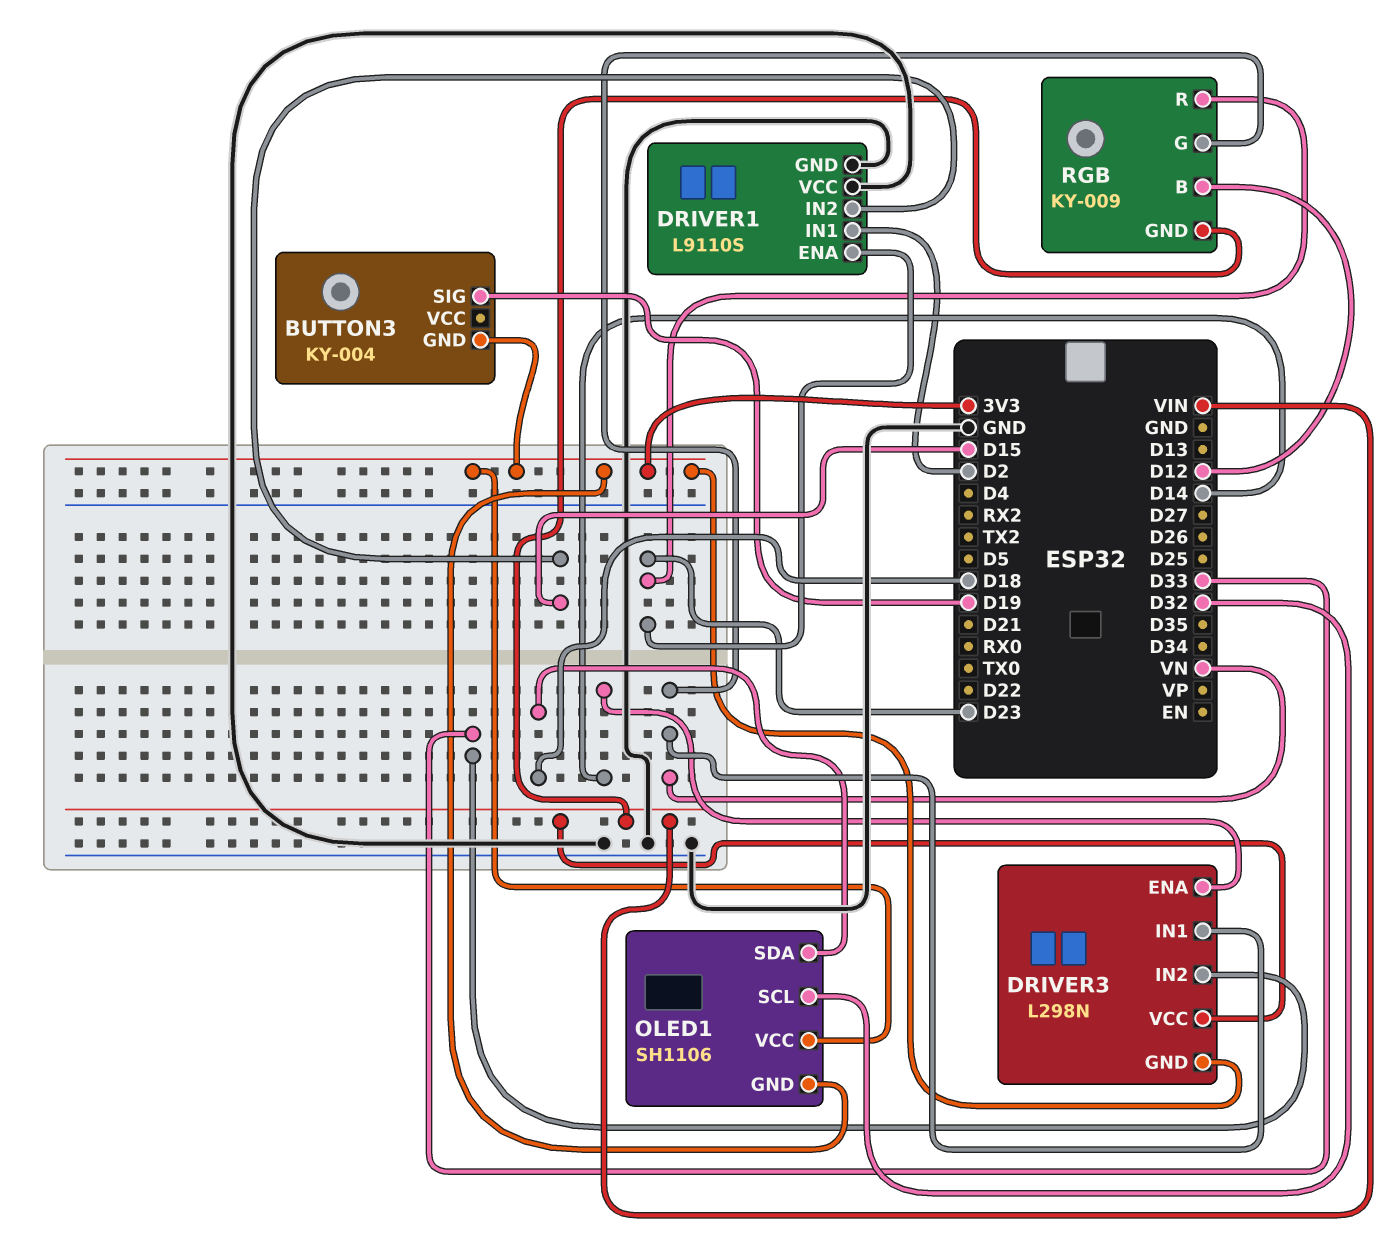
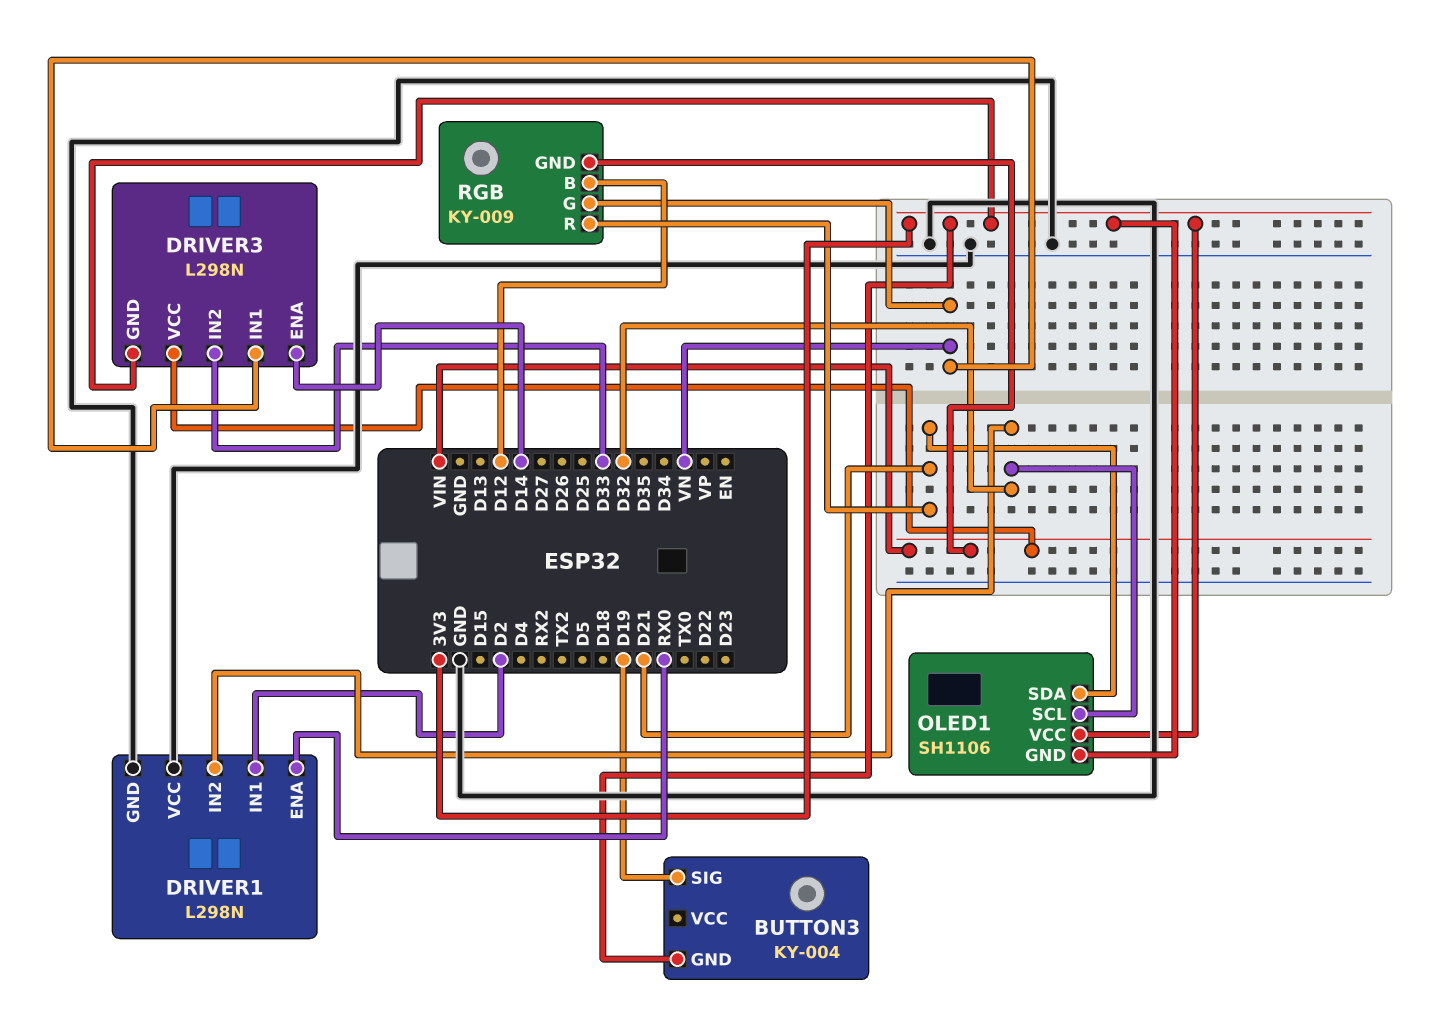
DRIVER1: L9110S -> L298N
DRIVER1 pin ENA: D23 -> RX0
DRIVER1 pin IN2: D15 -> D32
OLED1 pin SDA: D18 -> D21
RGB pin R: D23 -> D21

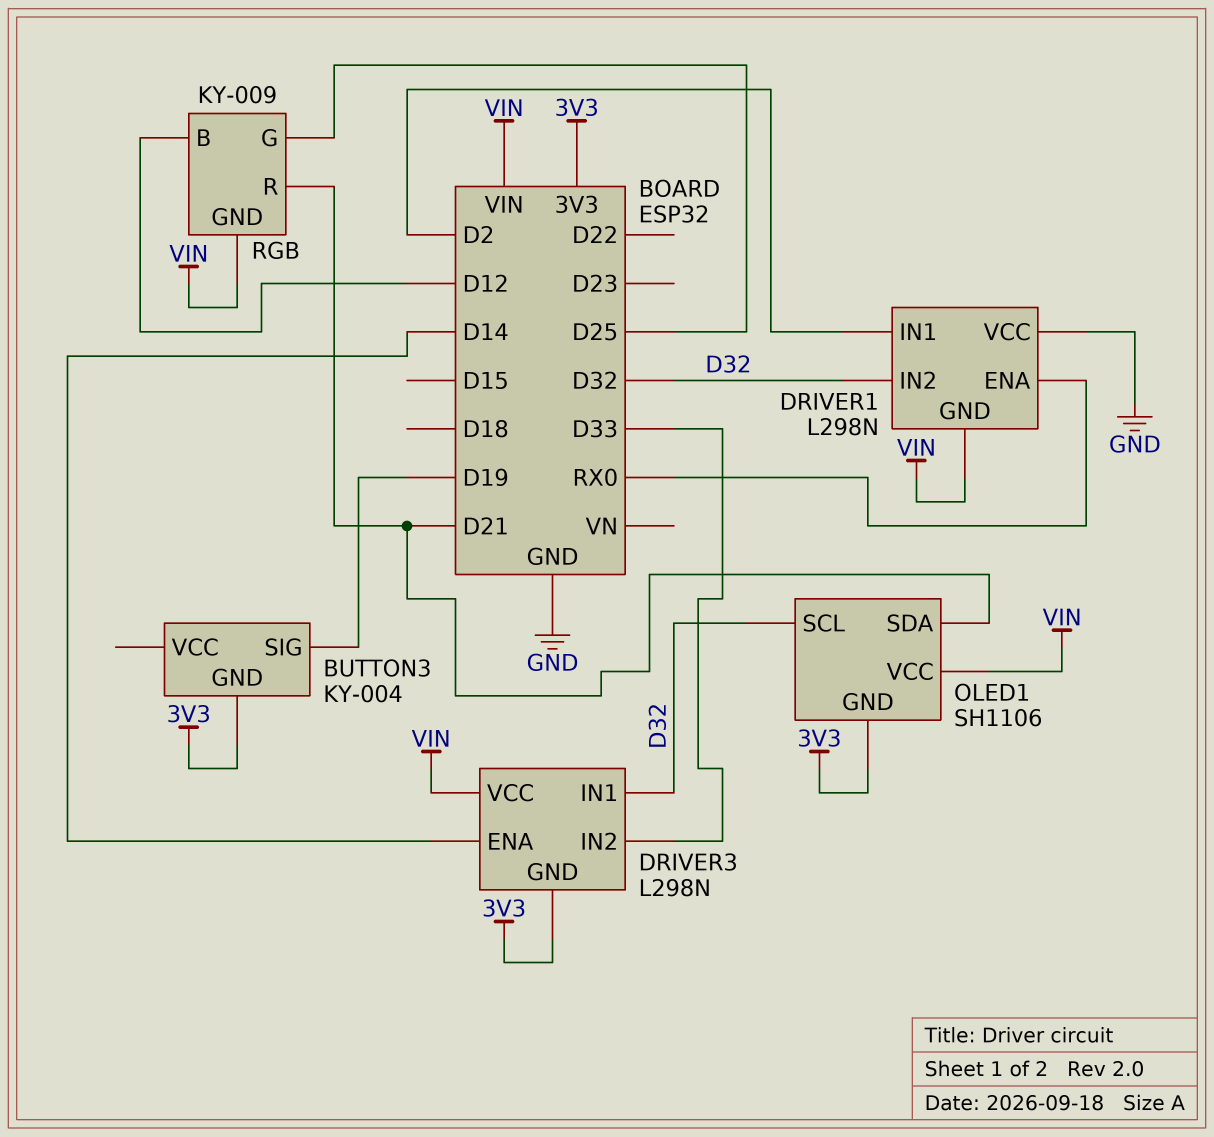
DRIVER1 pin GND: GND -> VIN
DRIVER3 pin IN1: VN -> D32
OLED1 pin VCC: 3V3 -> VIN
RGB pin G: VN -> D25

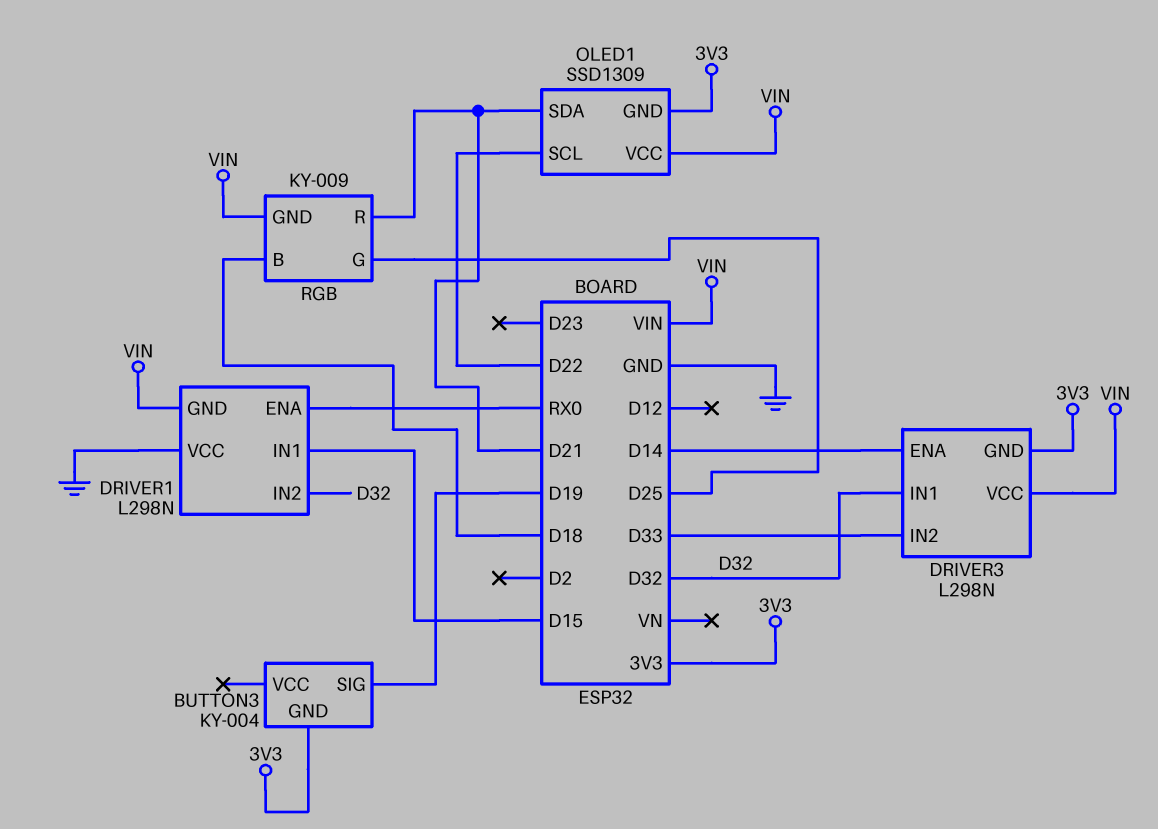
DRIVER1 pin IN1: D2 -> D15
OLED1: SH1106 -> SSD1309
OLED1 pin SCL: D32 -> D22
RGB pin B: D12 -> D18

